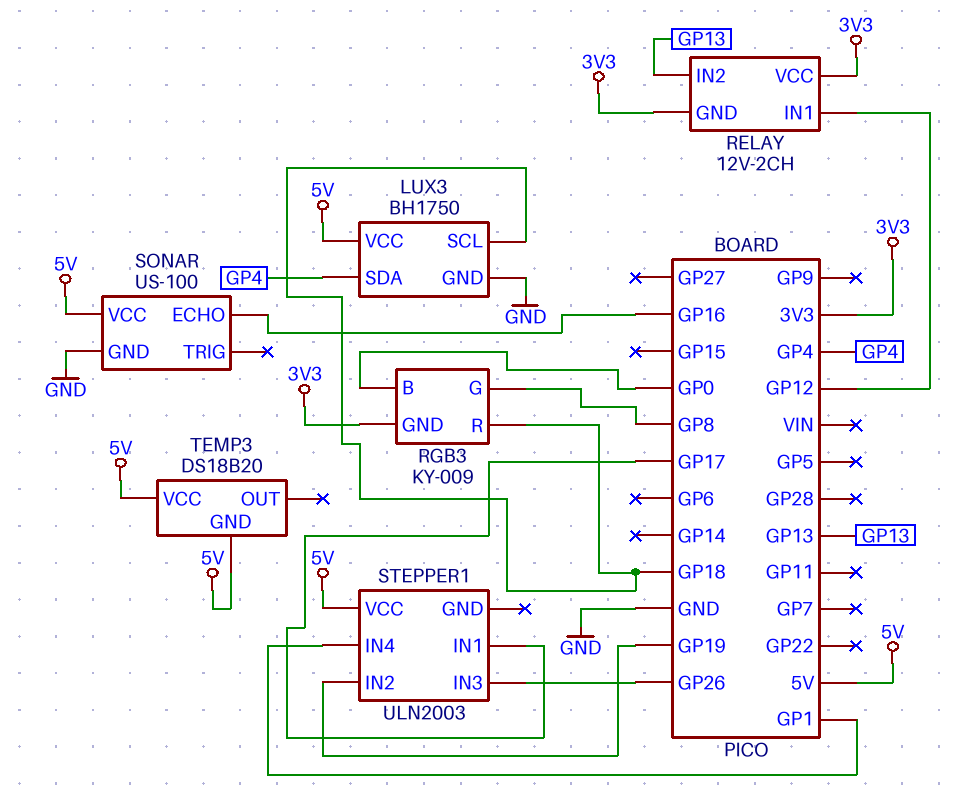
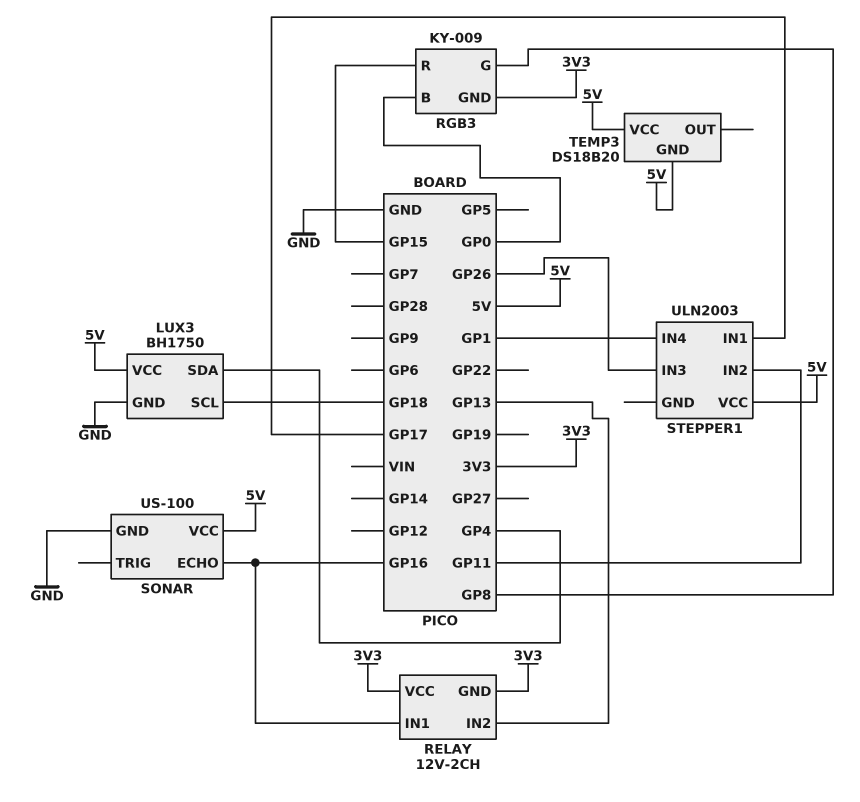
RELAY pin IN1: GP12 -> GP16
RGB3 pin R: GP18 -> GP15
STEPPER1 pin IN2: GP19 -> GP11

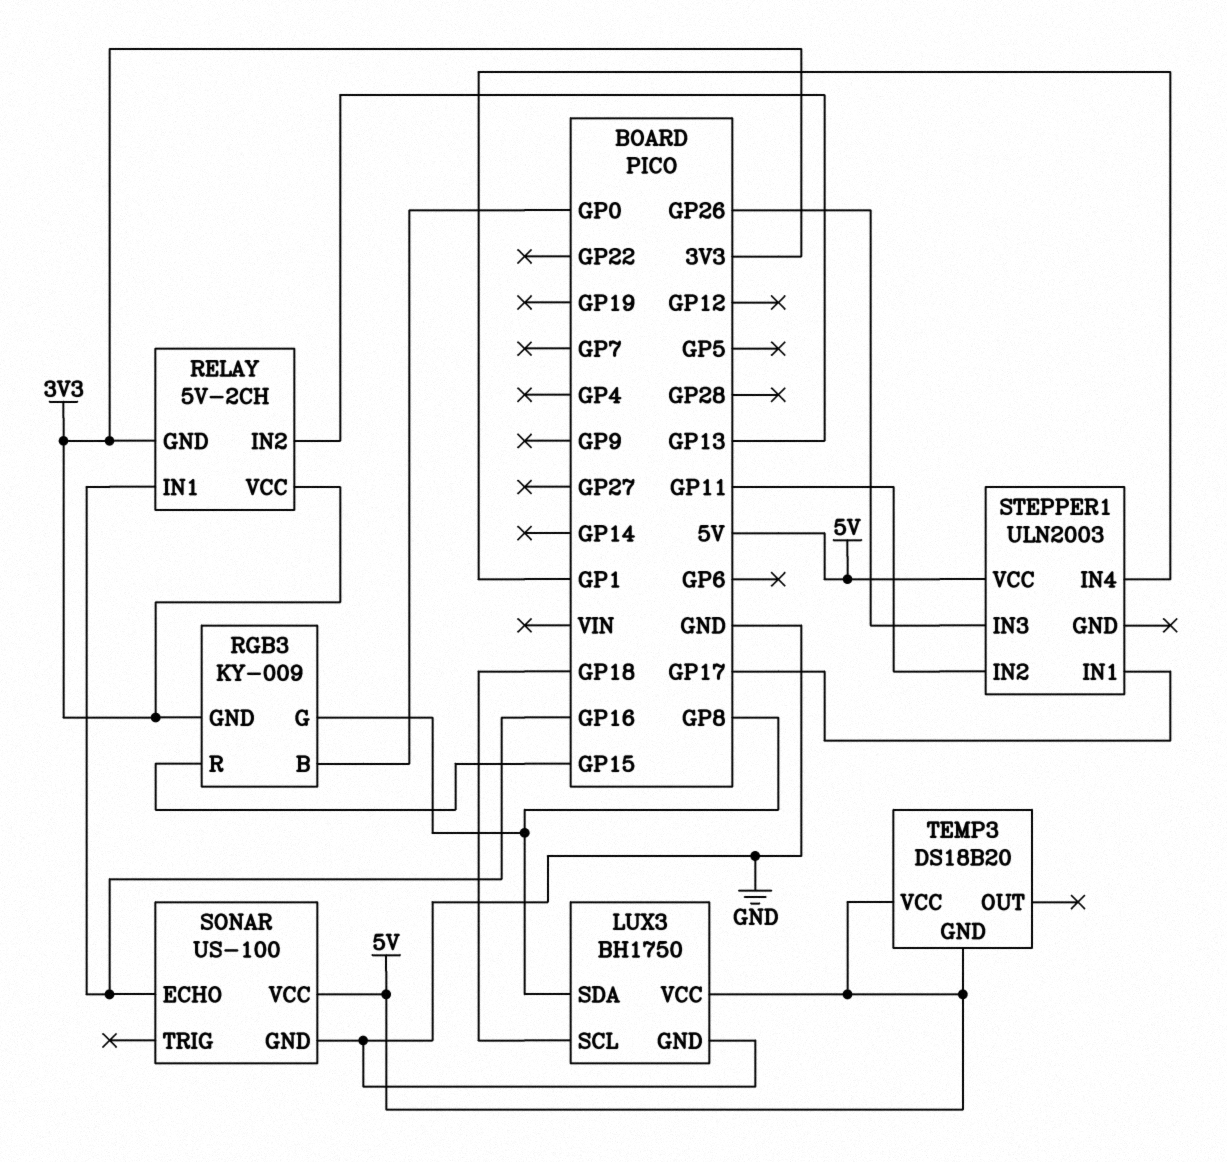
LUX3 pin SDA: GP4 -> GP8
RELAY: 12V-2CH -> 5V-2CH

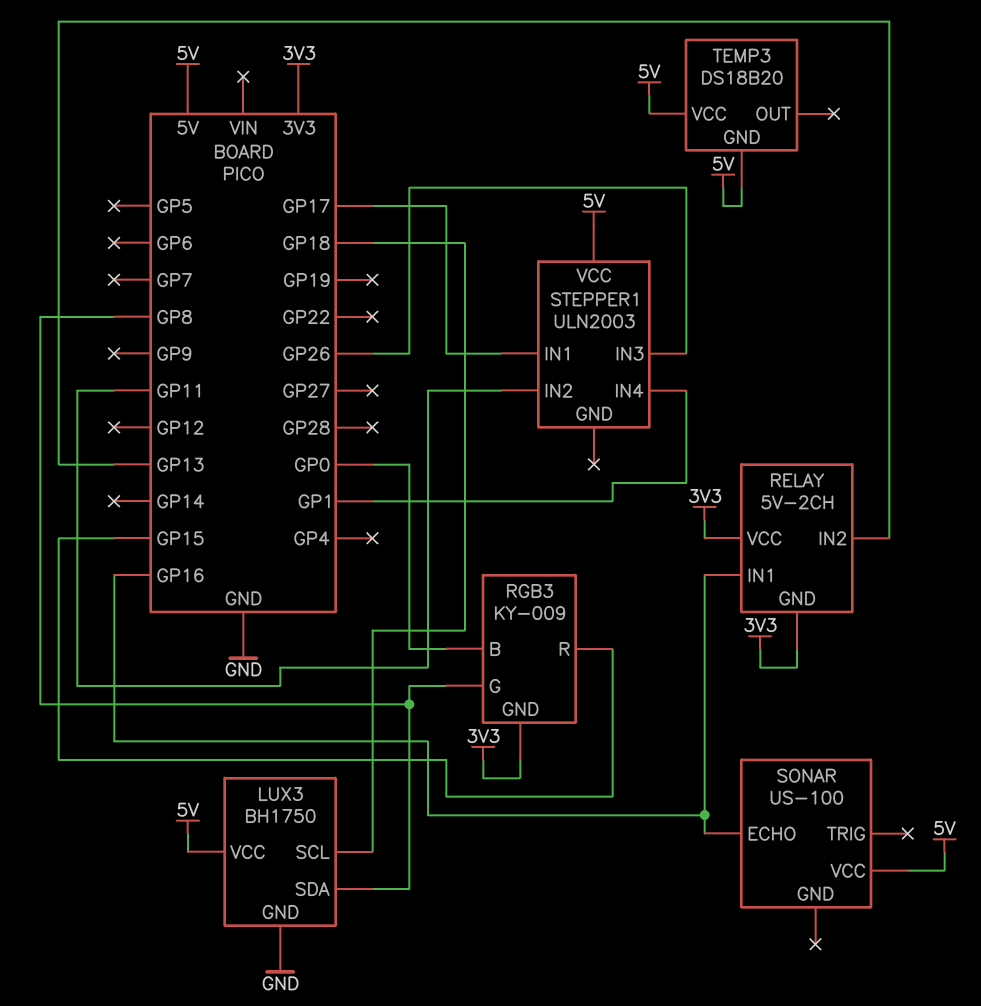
SONAR pin GND: GND -> none

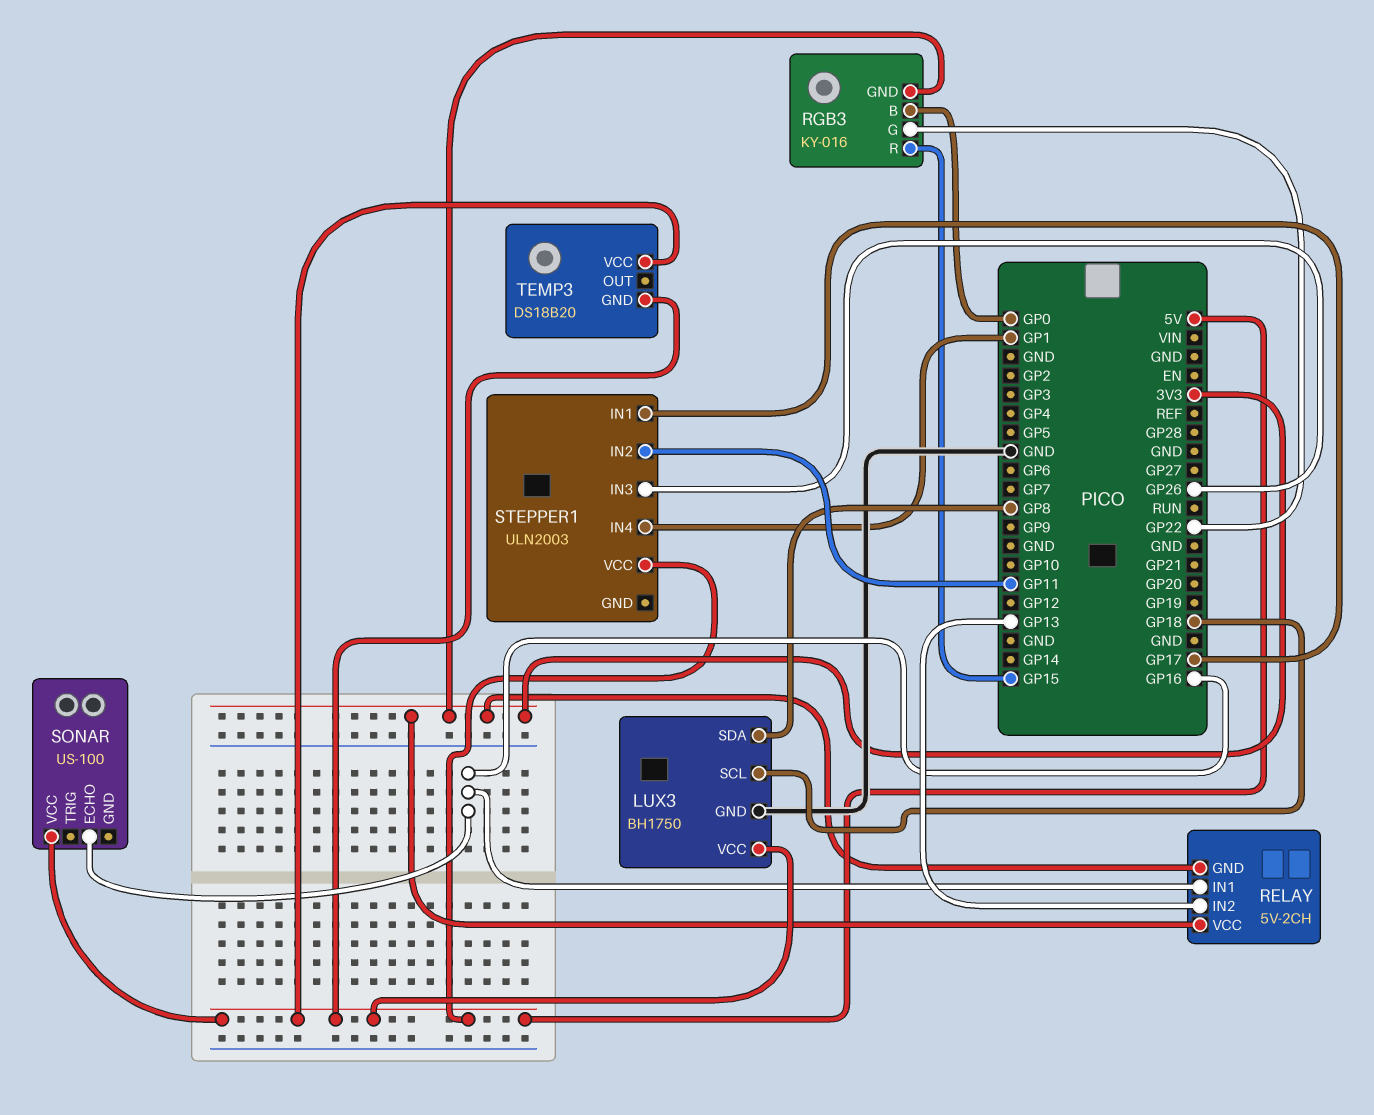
RGB3: KY-009 -> KY-016
RGB3 pin G: GP8 -> GP22

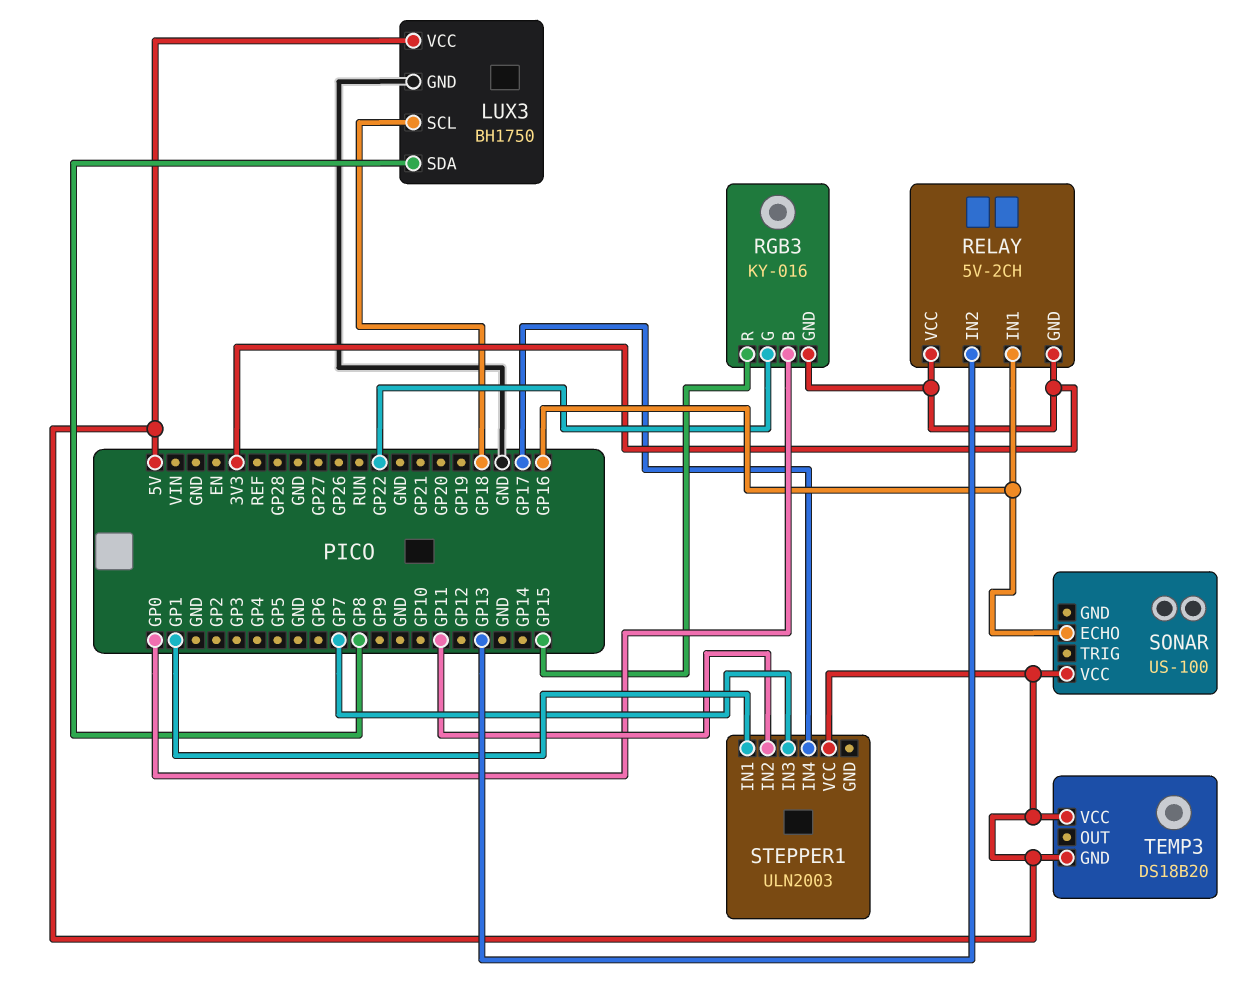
STEPPER1 pin IN1: GP17 -> GP1
STEPPER1 pin IN3: GP26 -> GP7
STEPPER1 pin IN4: GP1 -> GP17

